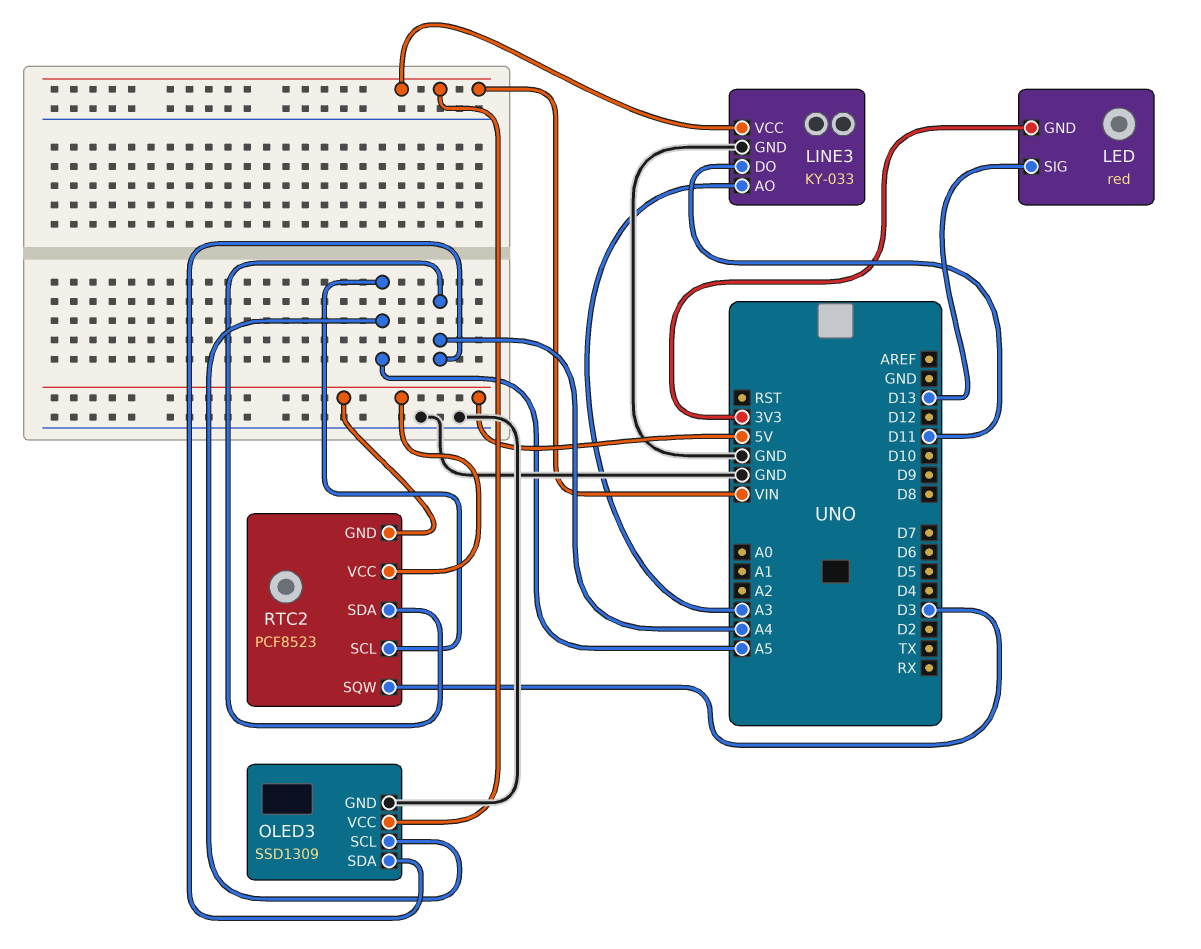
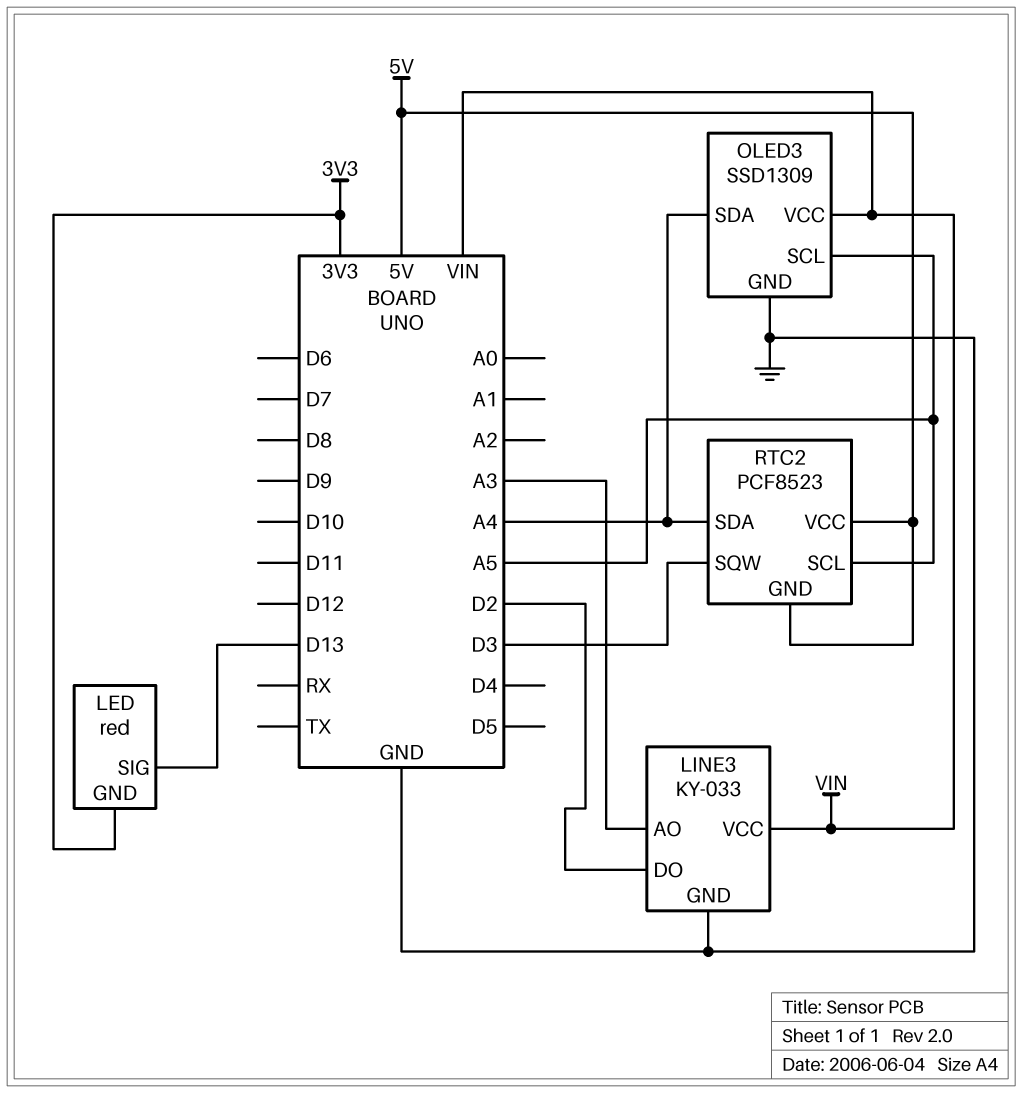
LINE3 pin DO: D11 -> D2

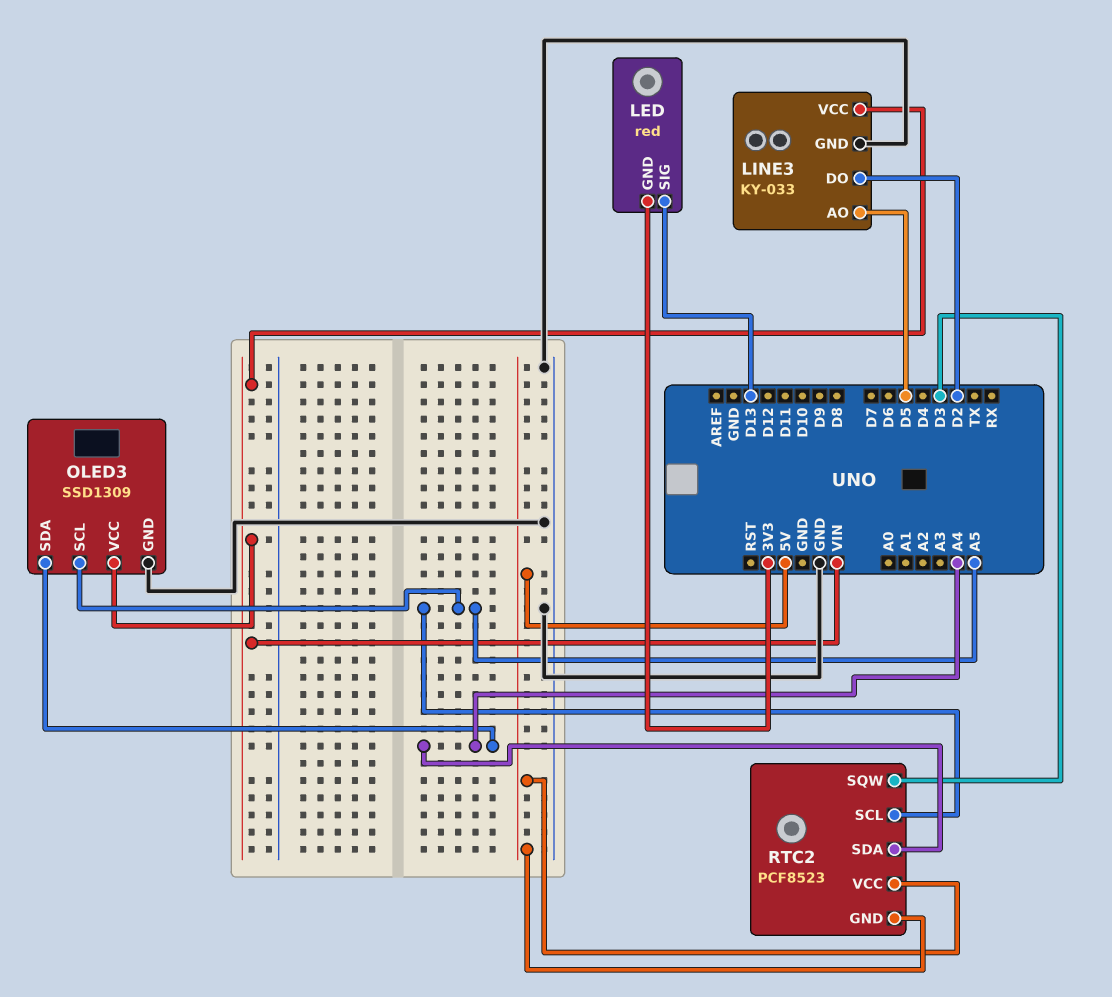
LINE3 pin AO: A3 -> D5

